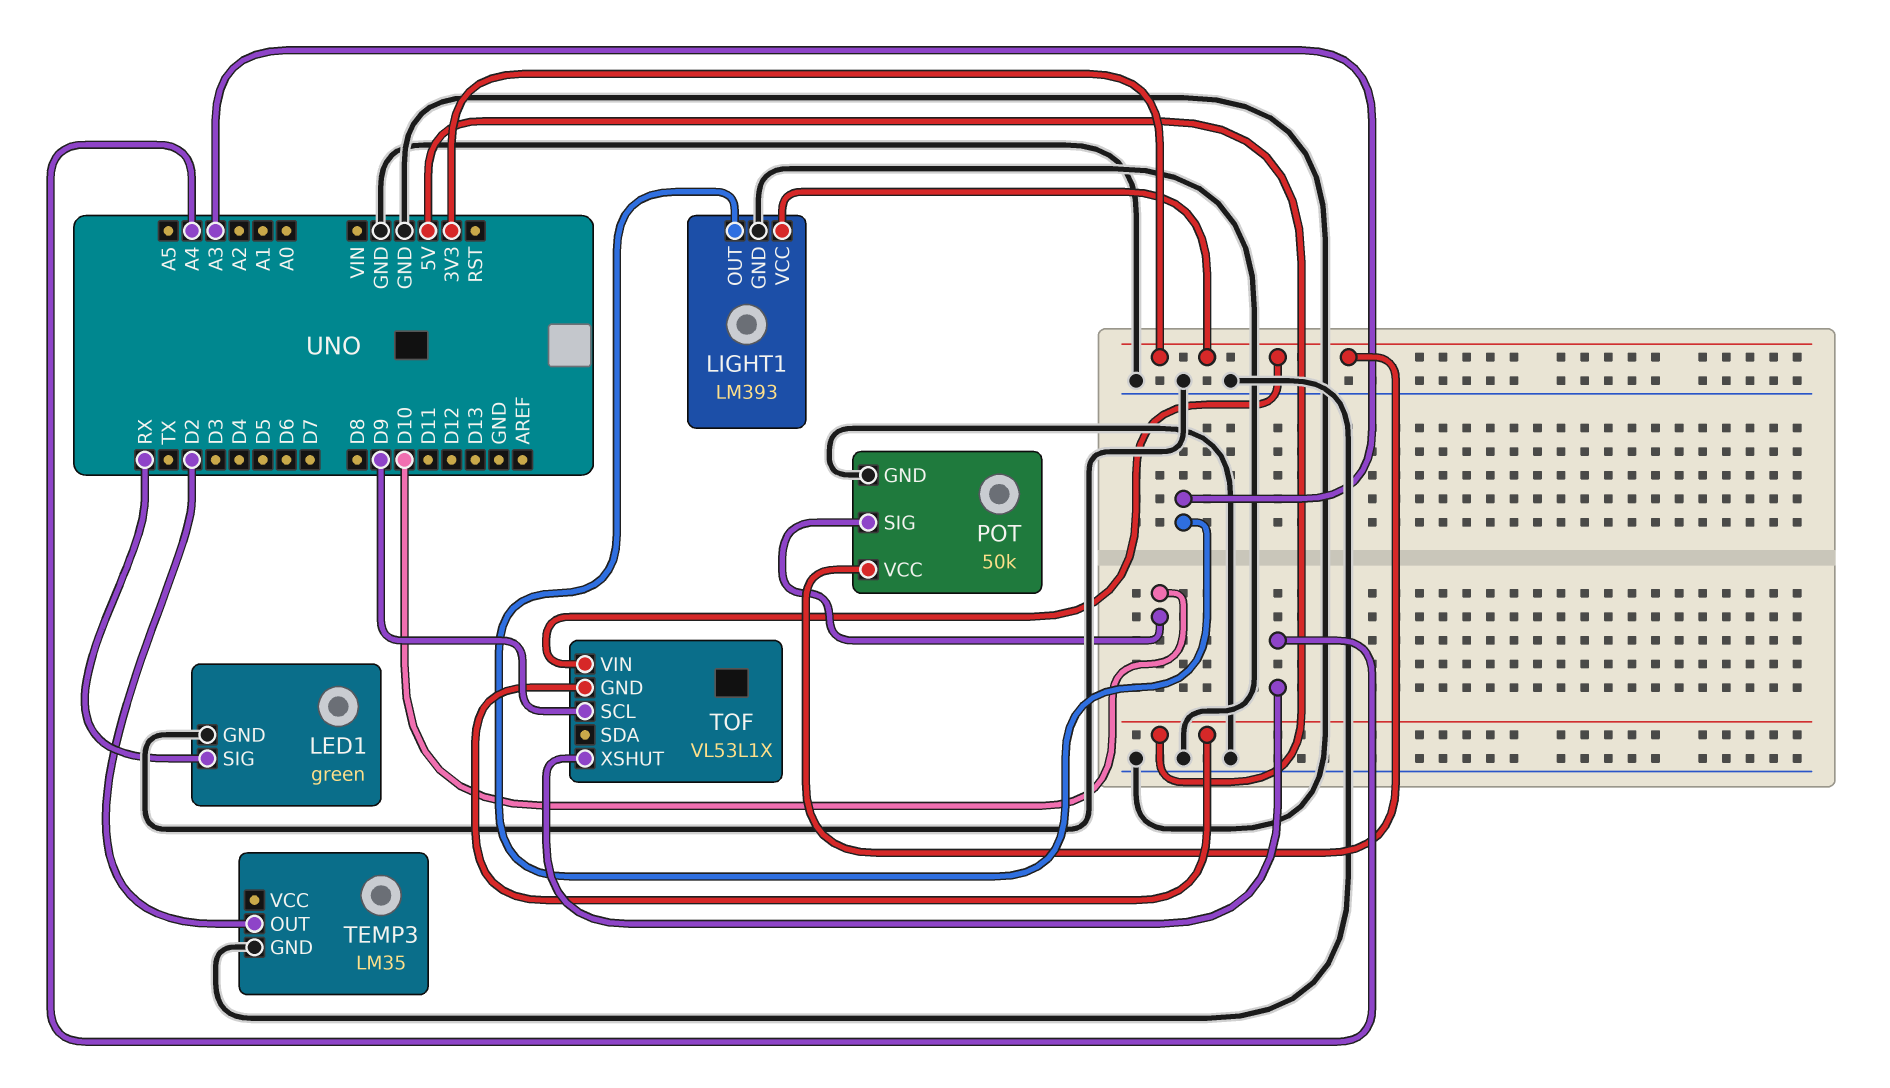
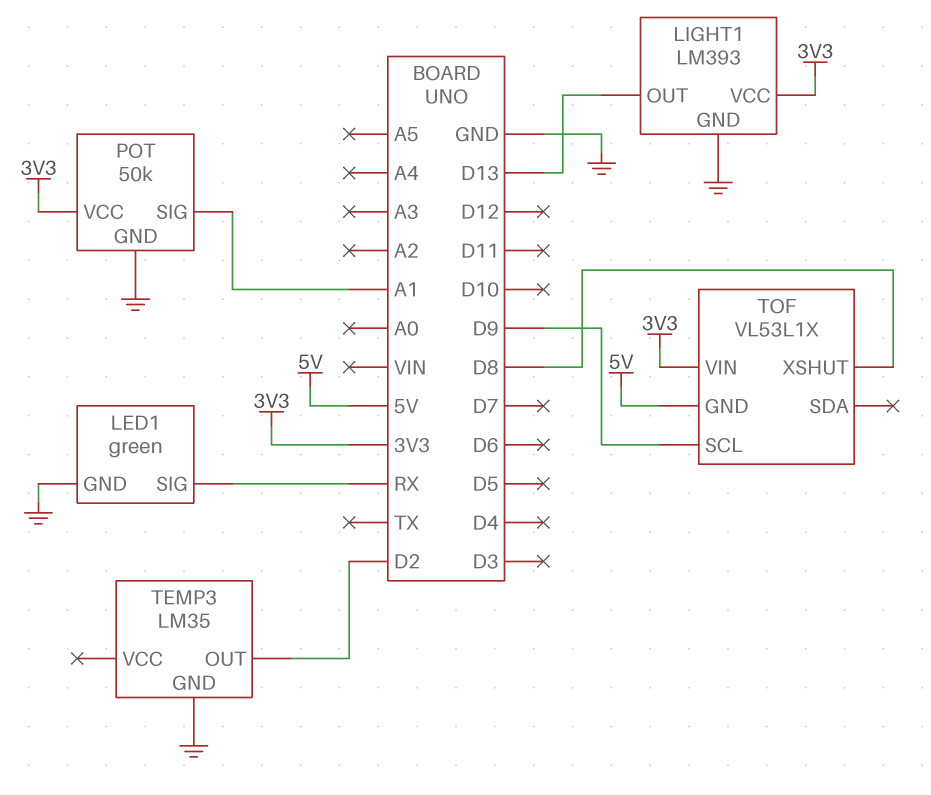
LIGHT1 pin OUT: A3 -> D13
POT pin SIG: D10 -> A1
TOF pin XSHUT: A4 -> D8

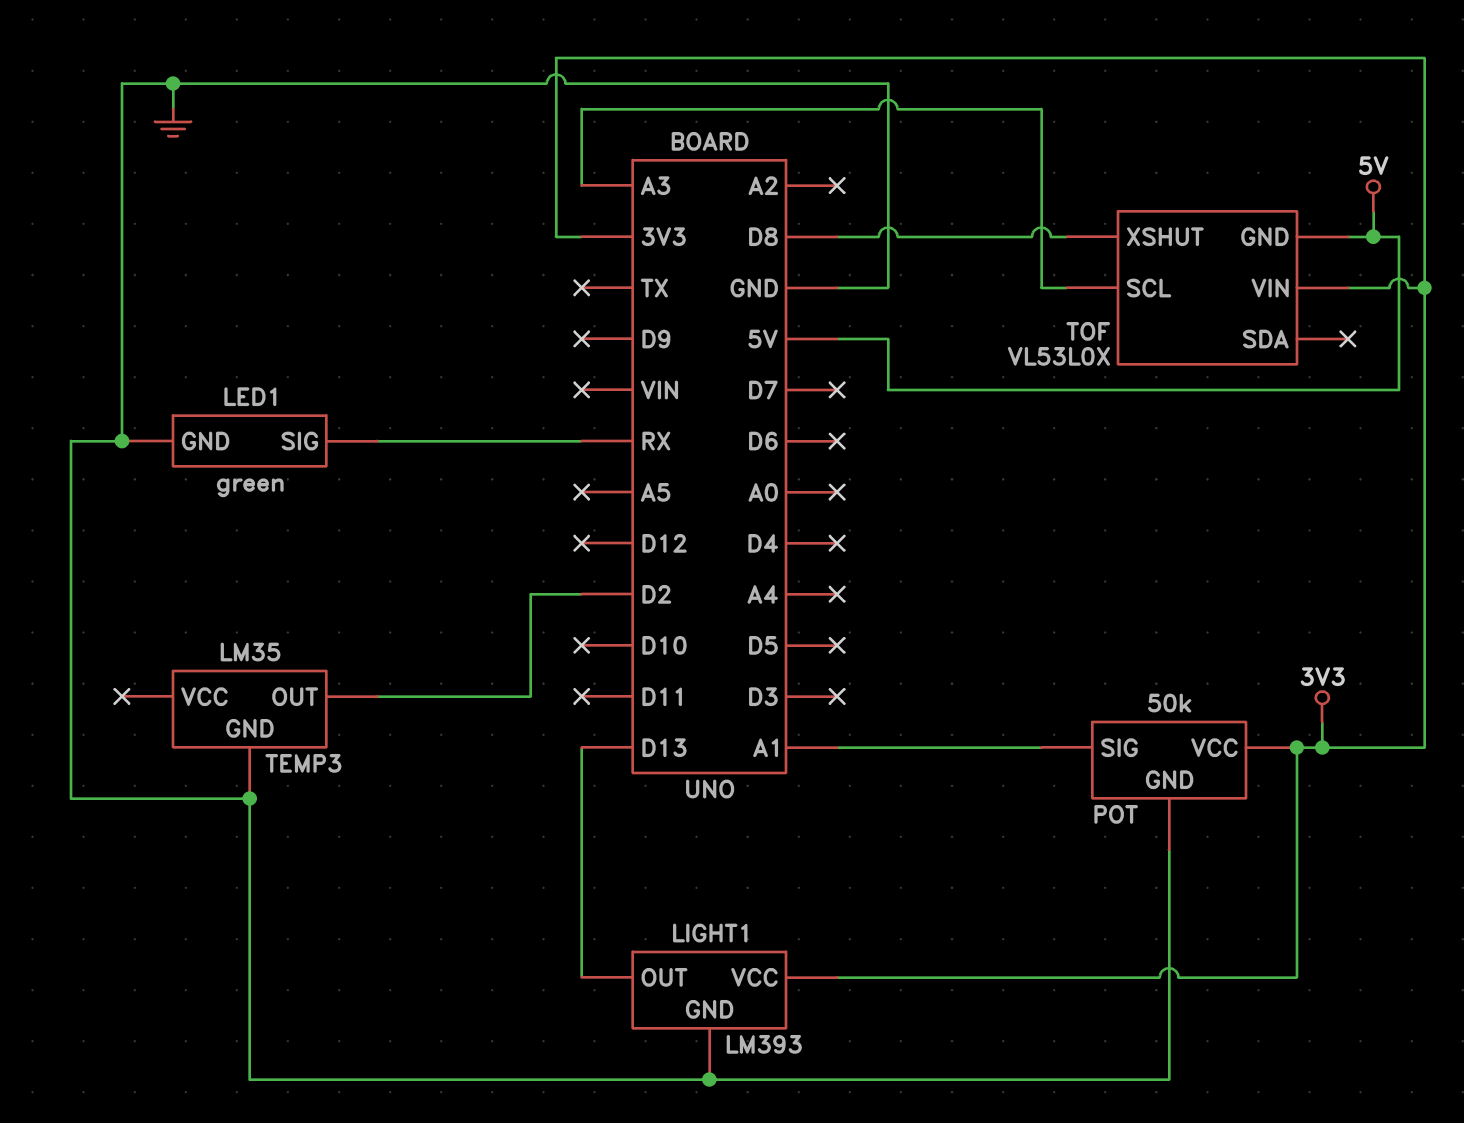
TOF: VL53L1X -> VL53L0X
TOF pin SCL: D9 -> A3

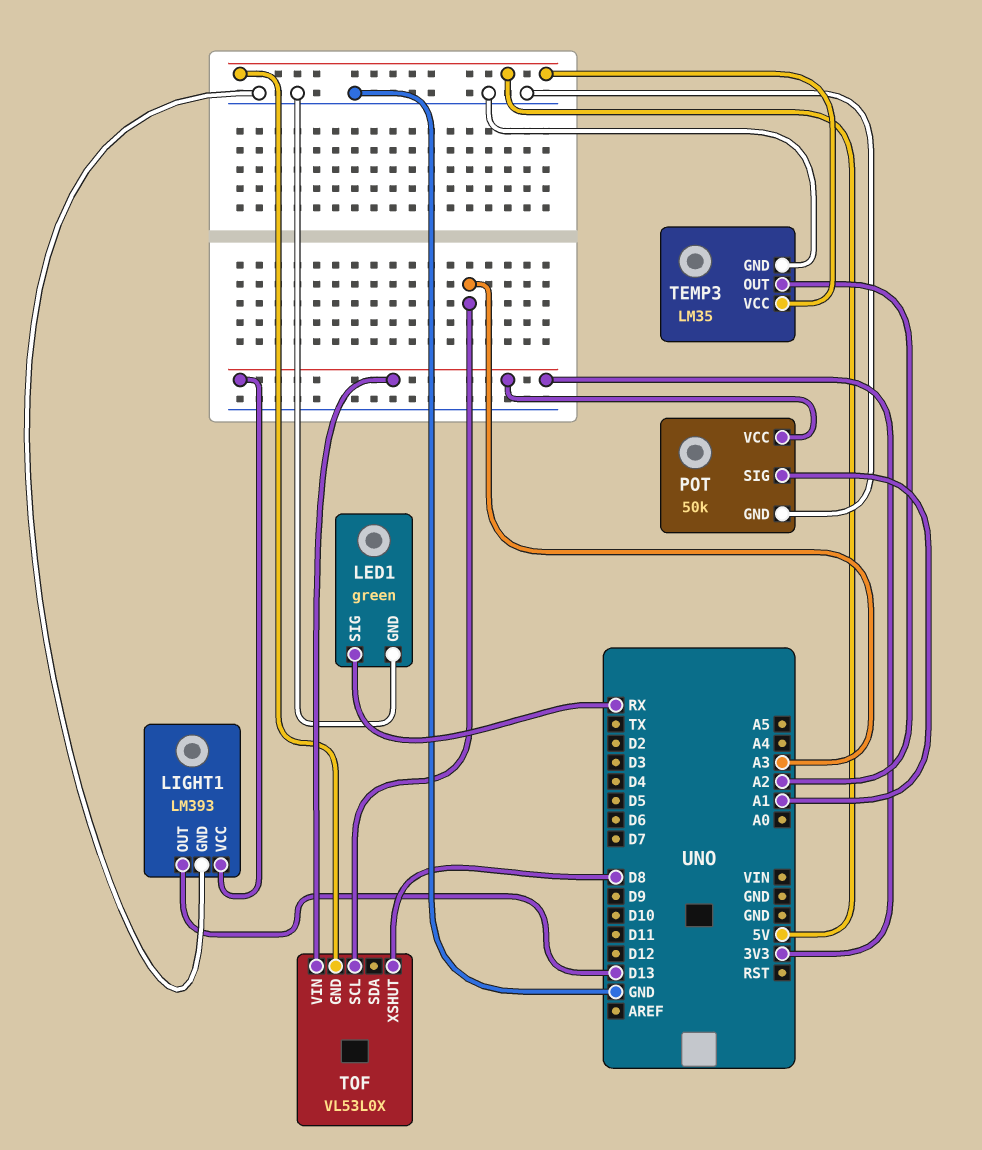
TEMP3 pin OUT: D2 -> A2
TEMP3 pin VCC: none -> 5V

